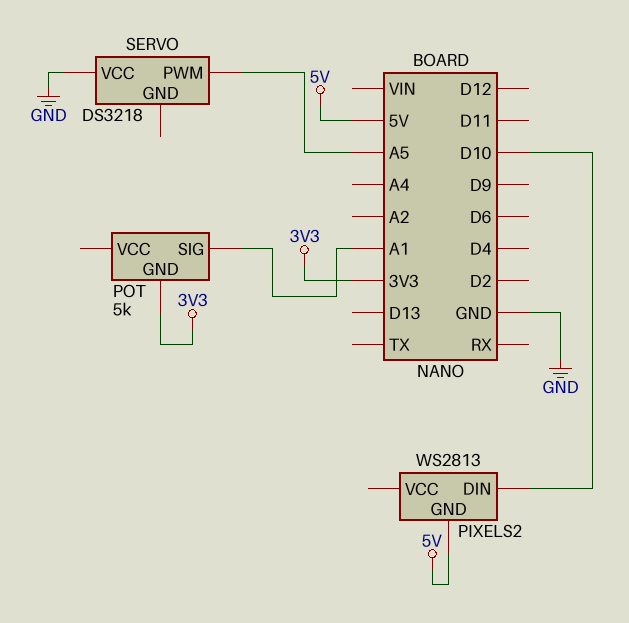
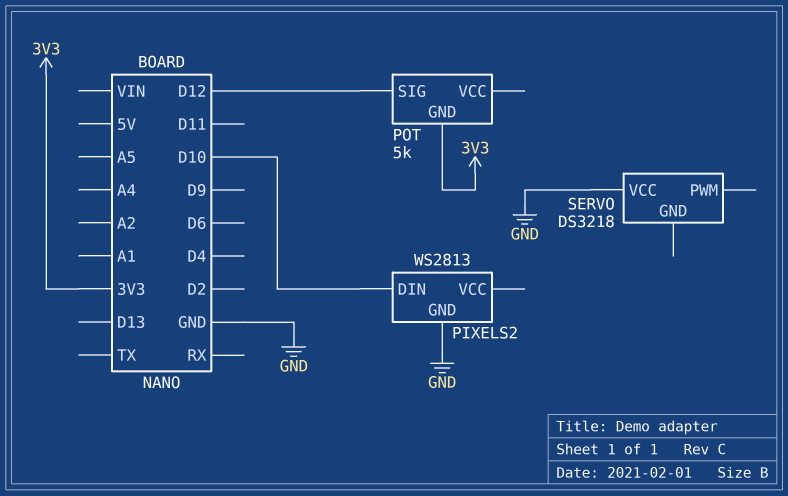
PIXELS2 pin GND: 5V -> GND
POT pin SIG: A1 -> D12
SERVO pin PWM: A5 -> none

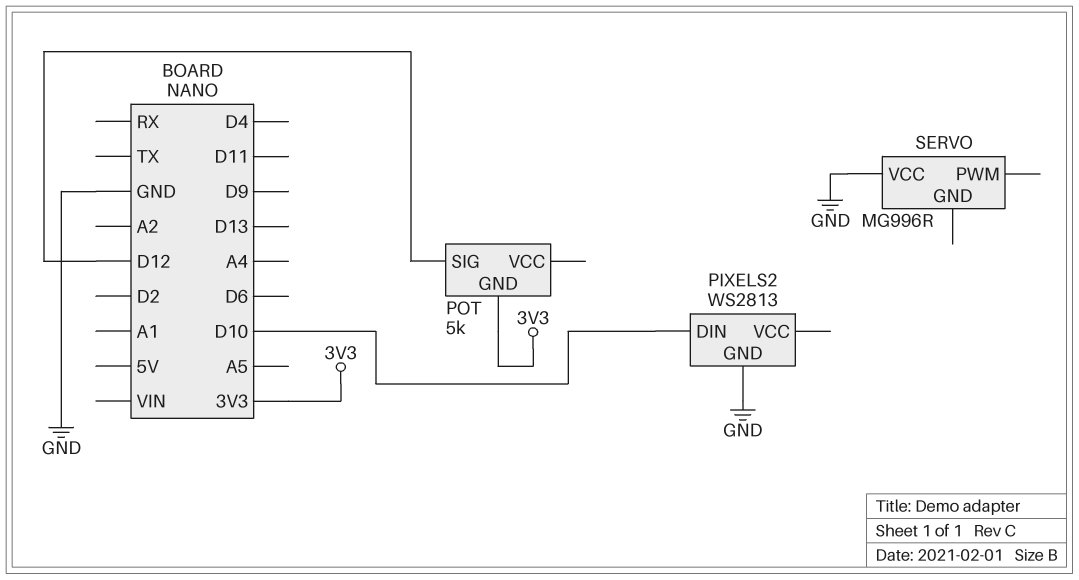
SERVO: DS3218 -> MG996R

